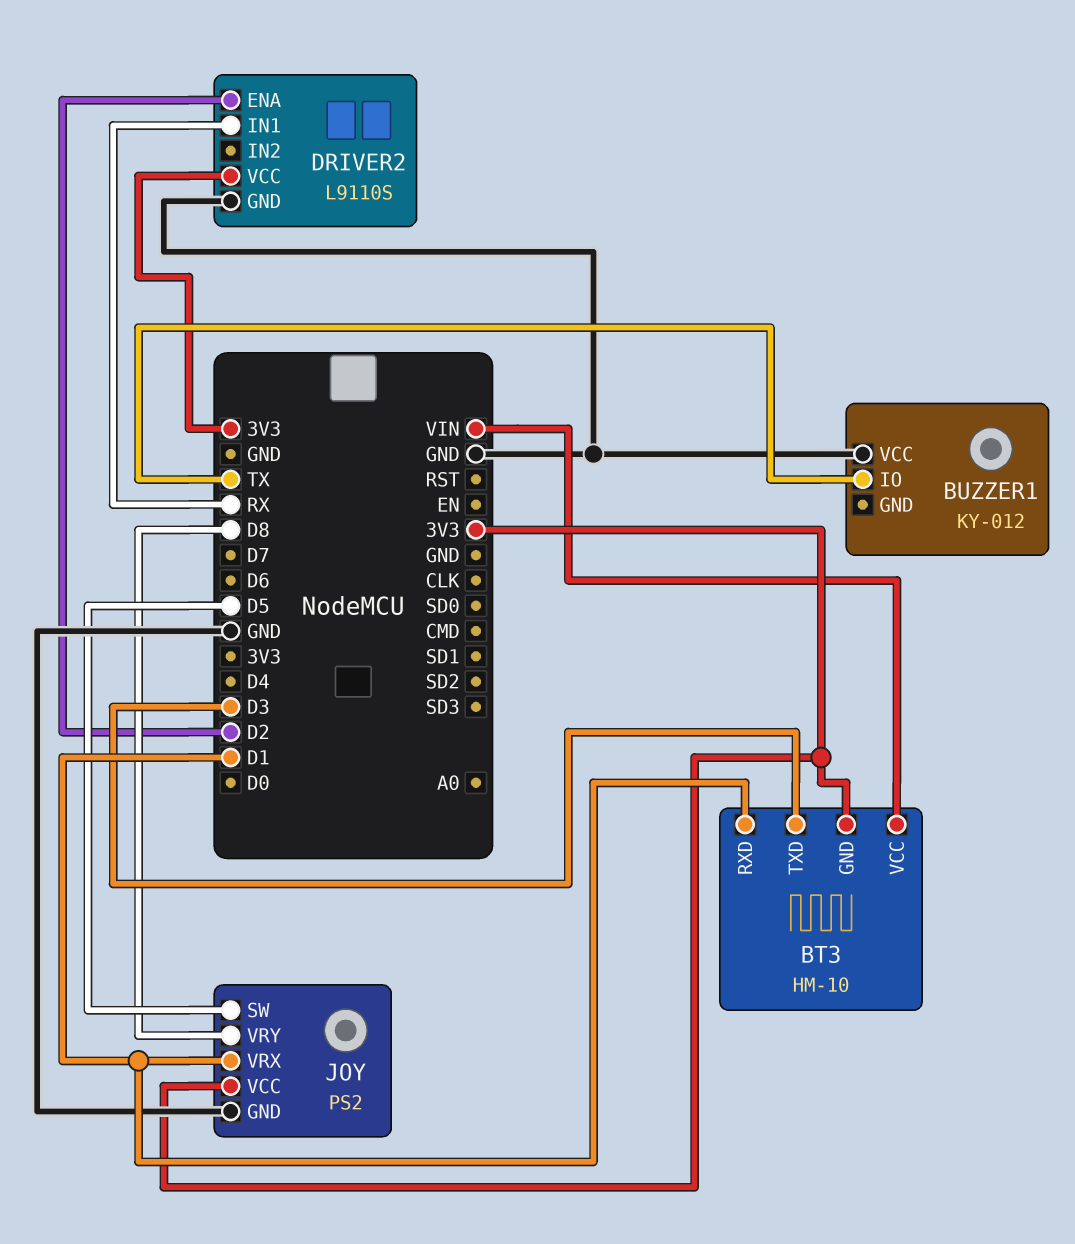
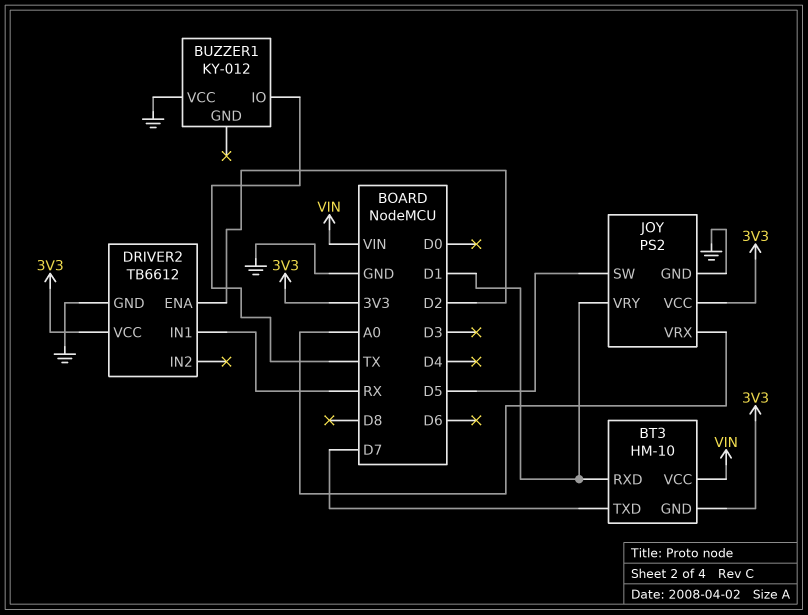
BT3 pin TXD: D3 -> D7
DRIVER2: L9110S -> TB6612
JOY pin VRX: D1 -> A0
JOY pin VRY: D8 -> D1

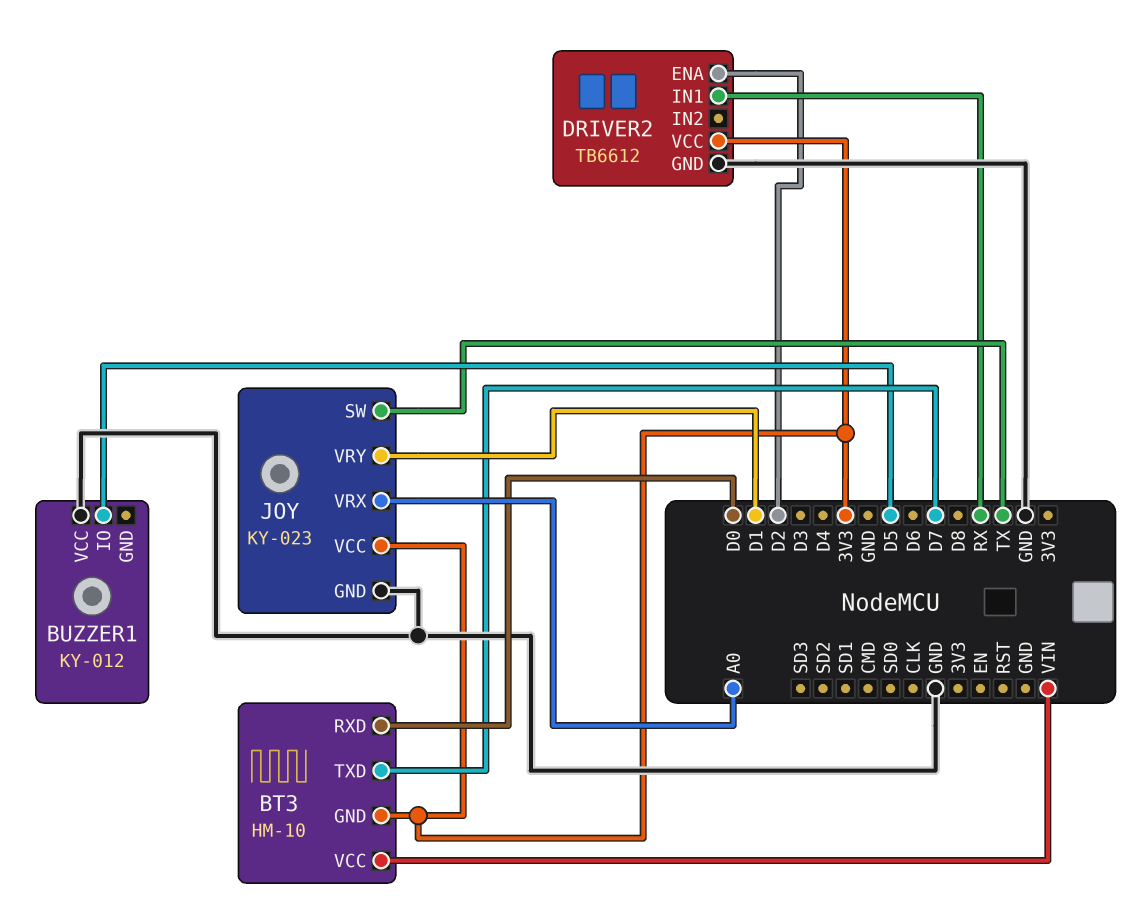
BT3 pin RXD: D1 -> D0
BUZZER1 pin IO: TX -> D5
JOY: PS2 -> KY-023
JOY pin SW: D5 -> TX

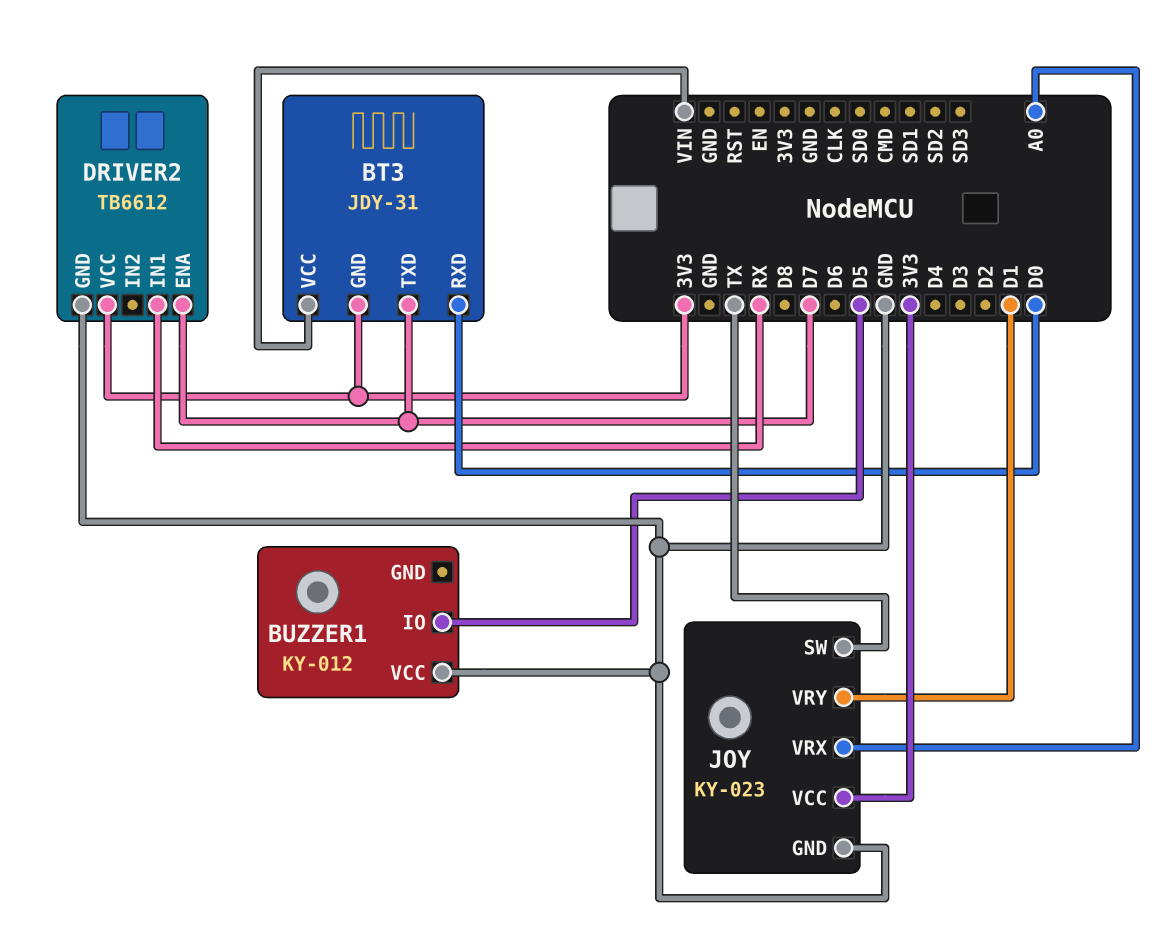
BT3: HM-10 -> JDY-31
DRIVER2 pin ENA: D2 -> D7

